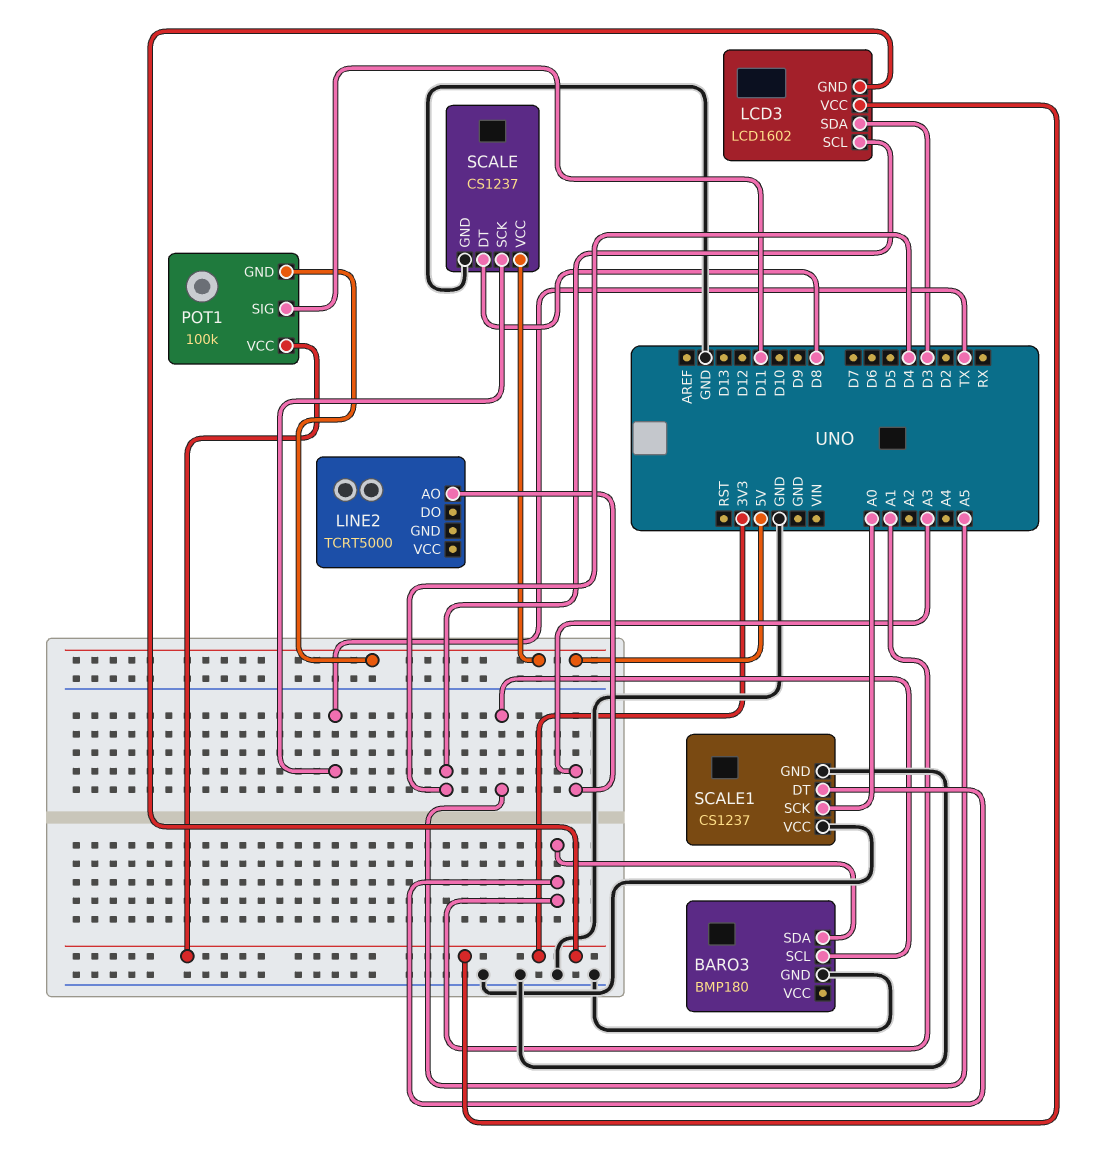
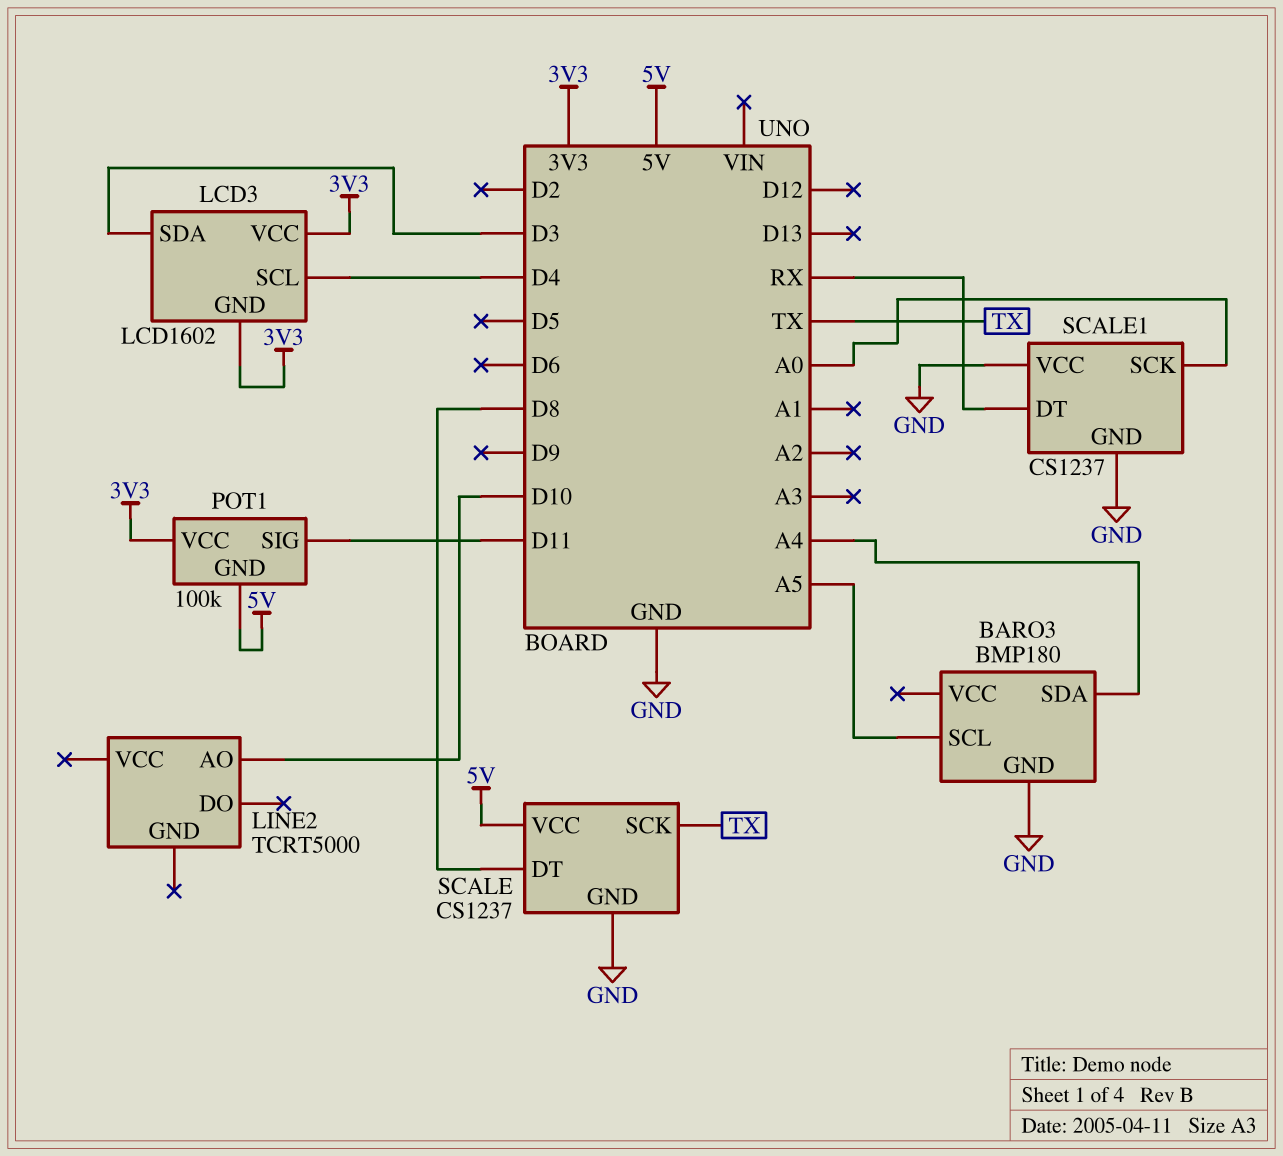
BARO3 pin SDA: A1 -> A4
LINE2 pin AO: A3 -> D10
SCALE1 pin DT: A1 -> RX

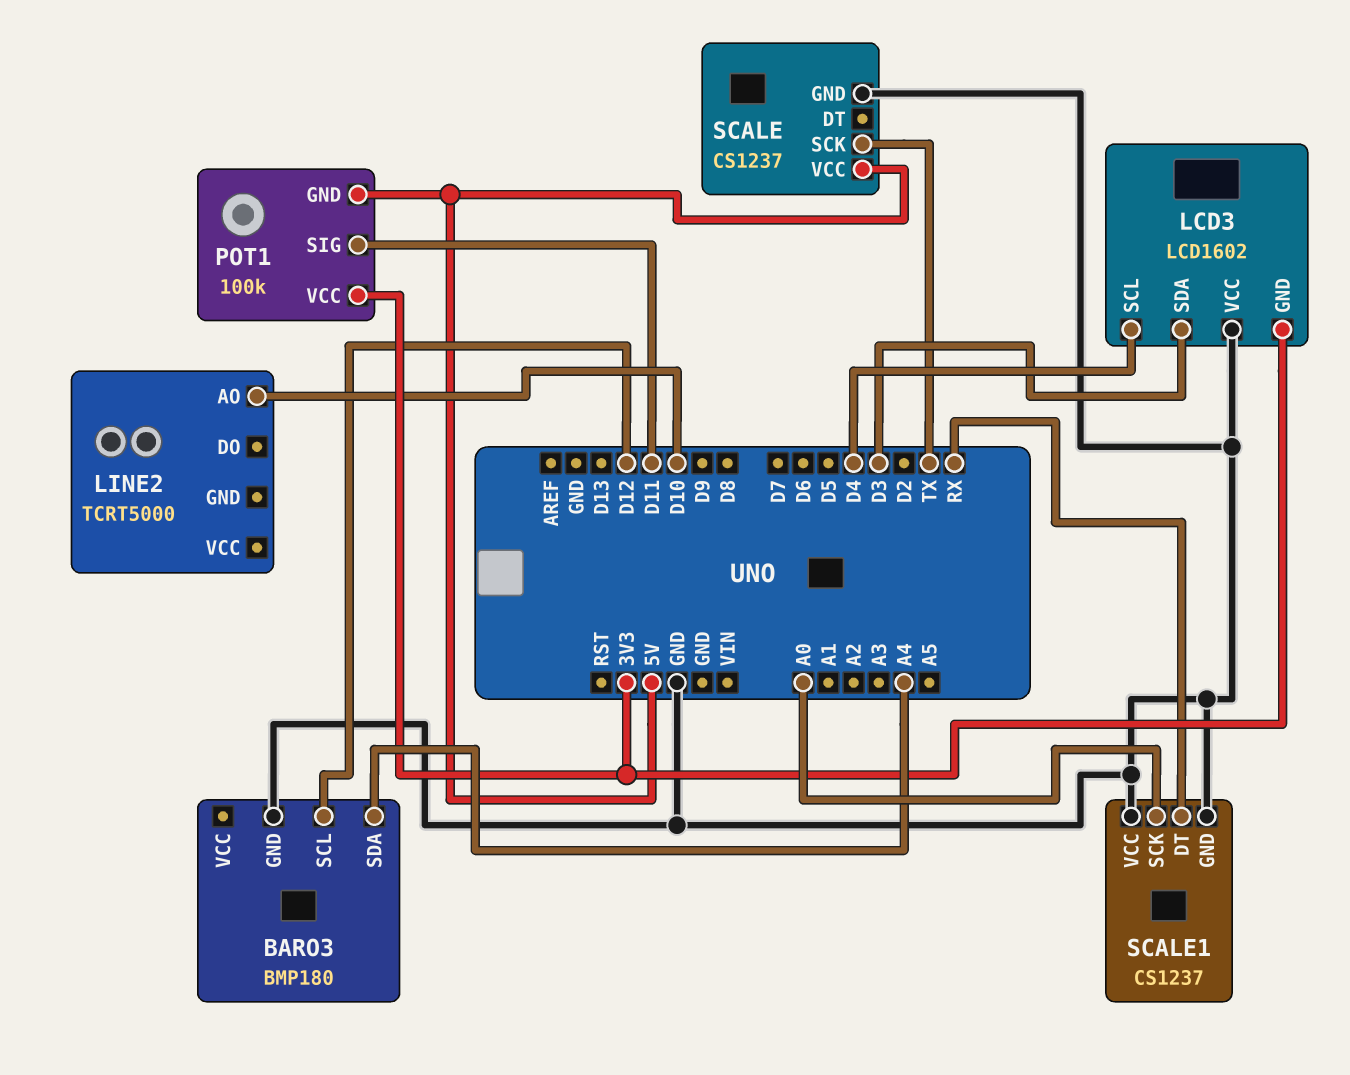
BARO3 pin SCL: A5 -> D12
LCD3 pin VCC: 3V3 -> GND
SCALE pin DT: D8 -> none

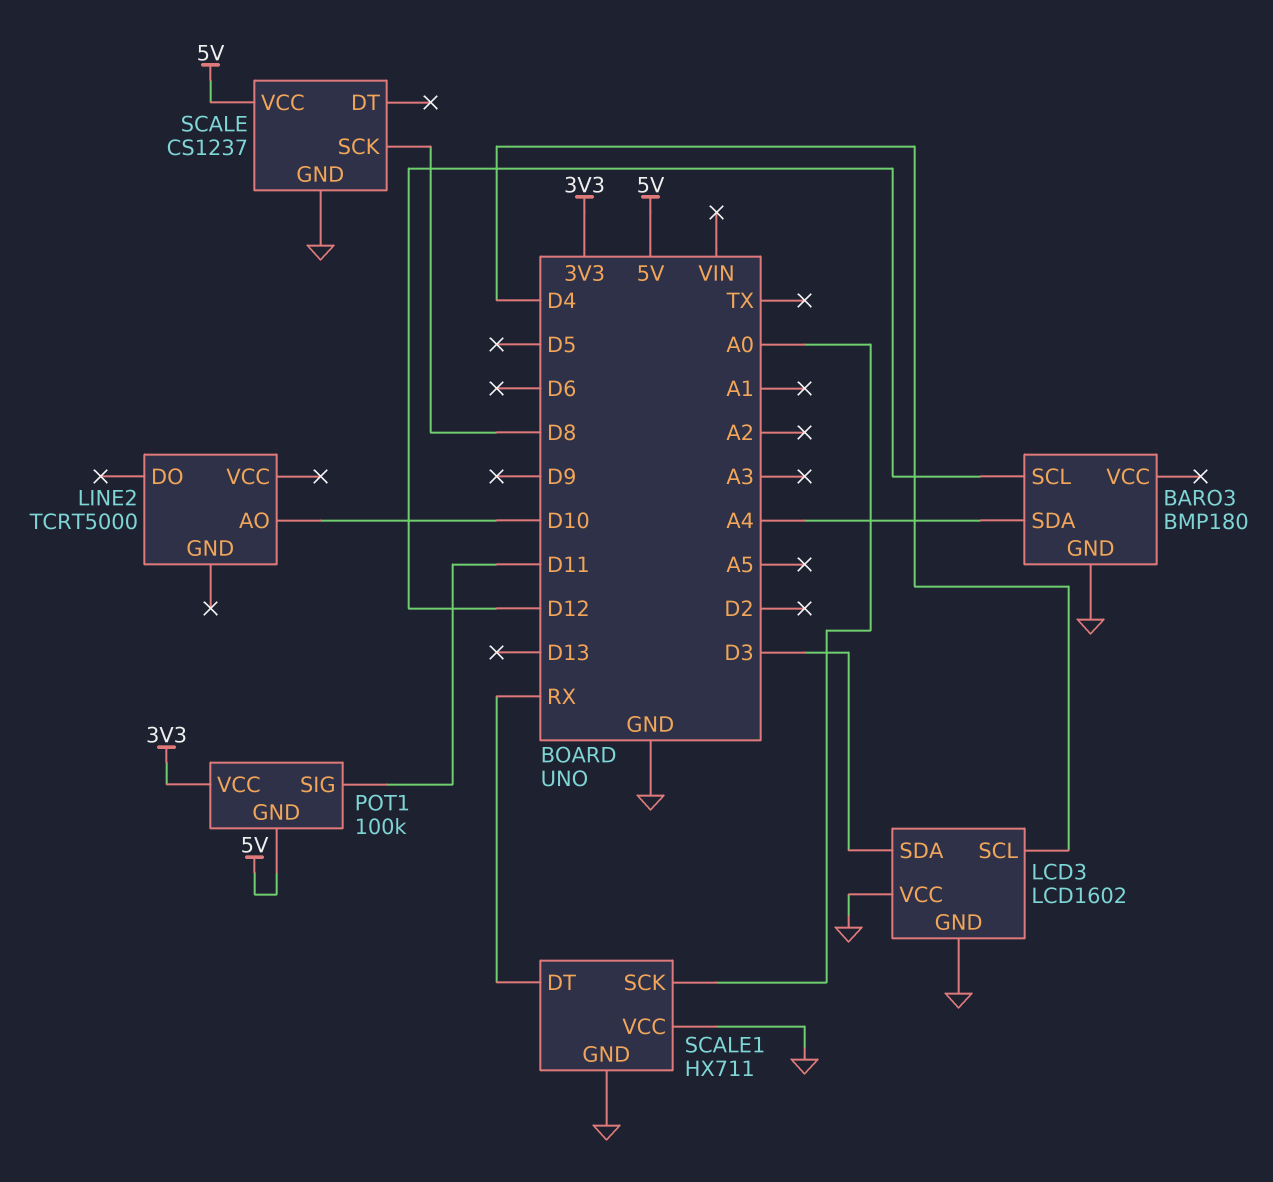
LCD3 pin GND: 3V3 -> GND
SCALE pin SCK: TX -> D8
SCALE1: CS1237 -> HX711

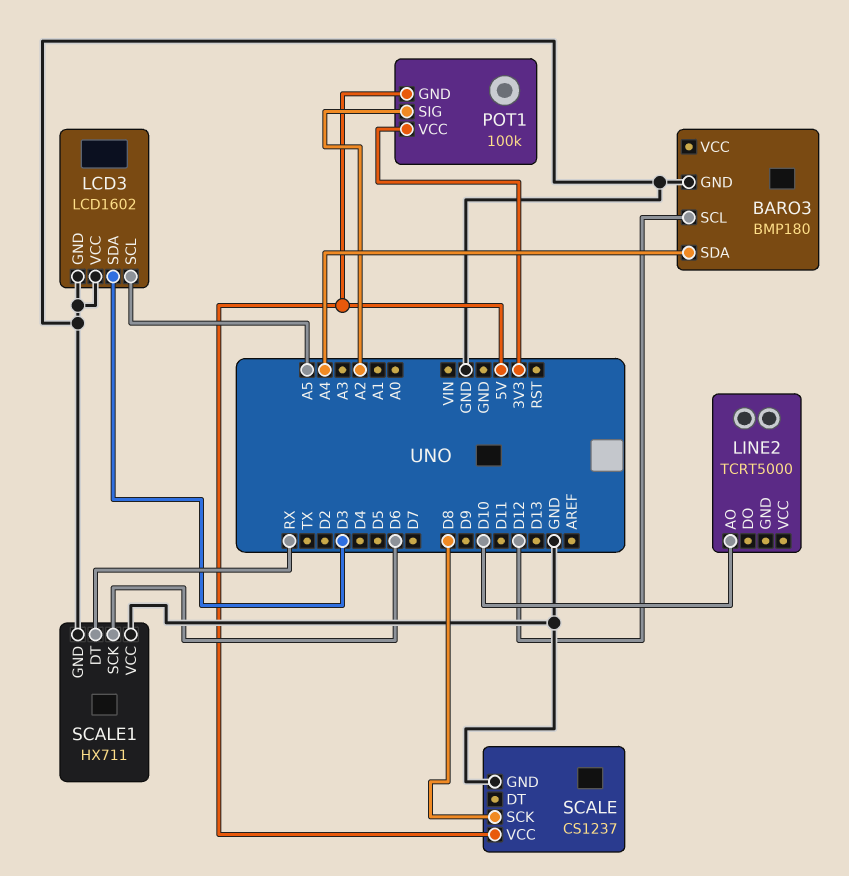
LCD3 pin SCL: D4 -> A5
POT1 pin SIG: D11 -> A2
SCALE1 pin SCK: A0 -> D6

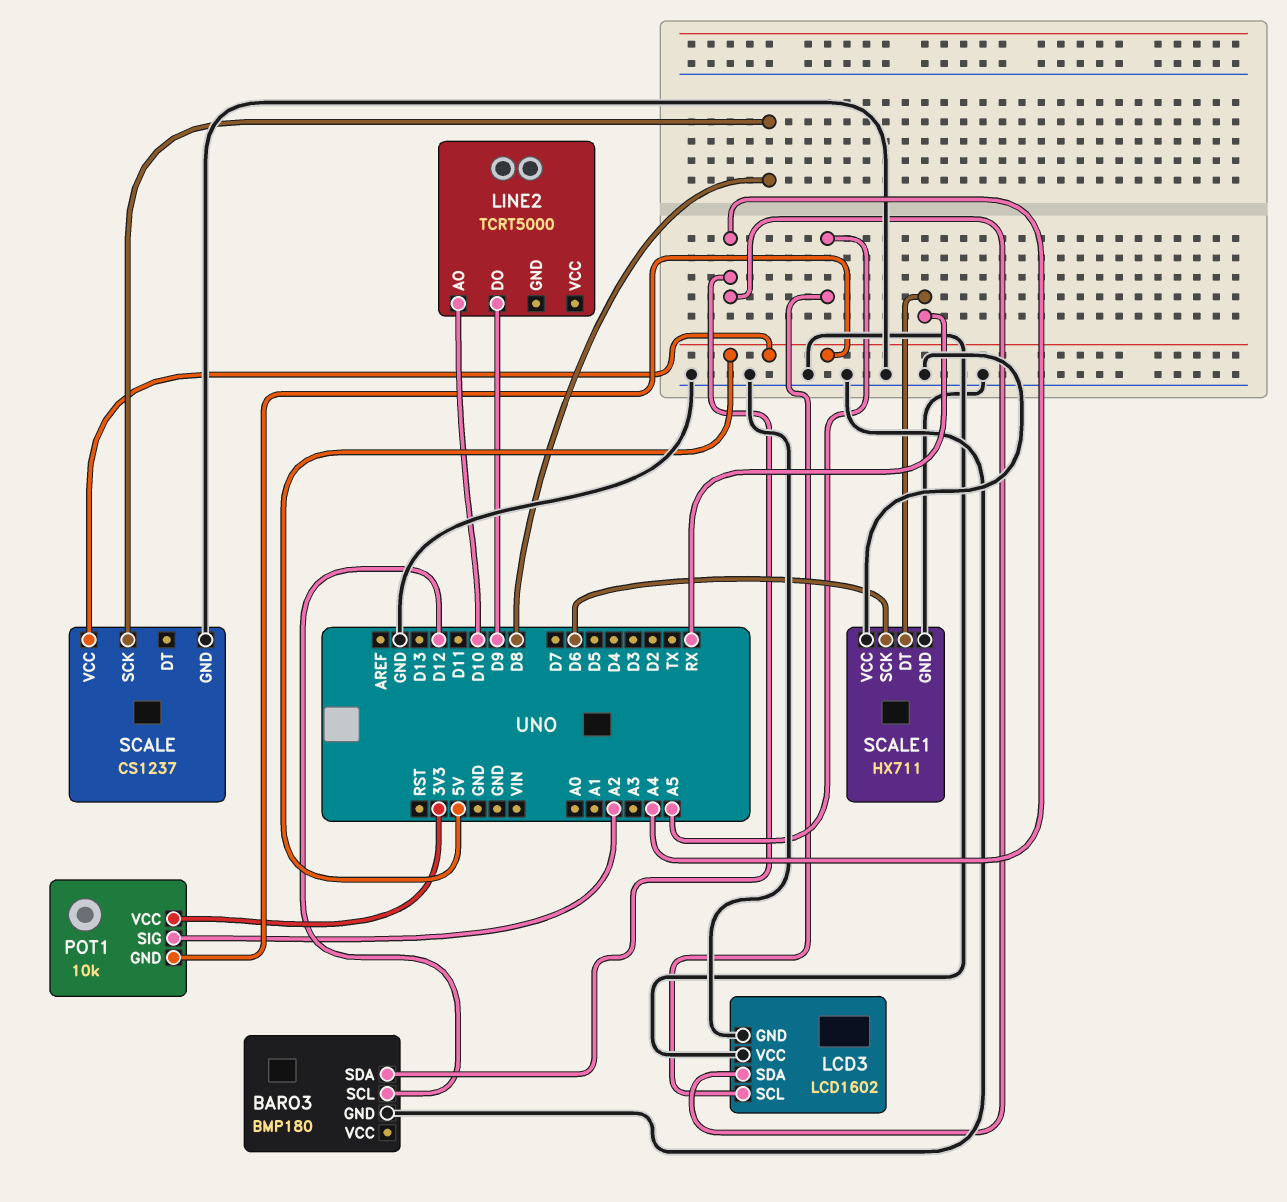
LCD3 pin SDA: D3 -> A4
LINE2 pin DO: none -> D9
POT1: 100k -> 10k

